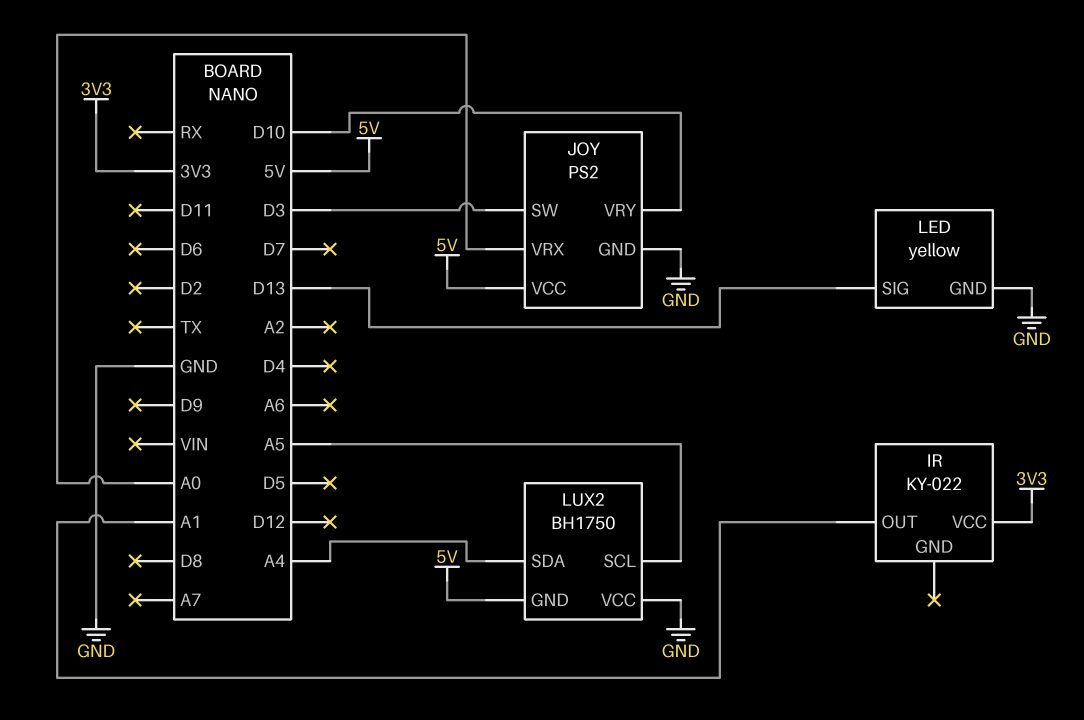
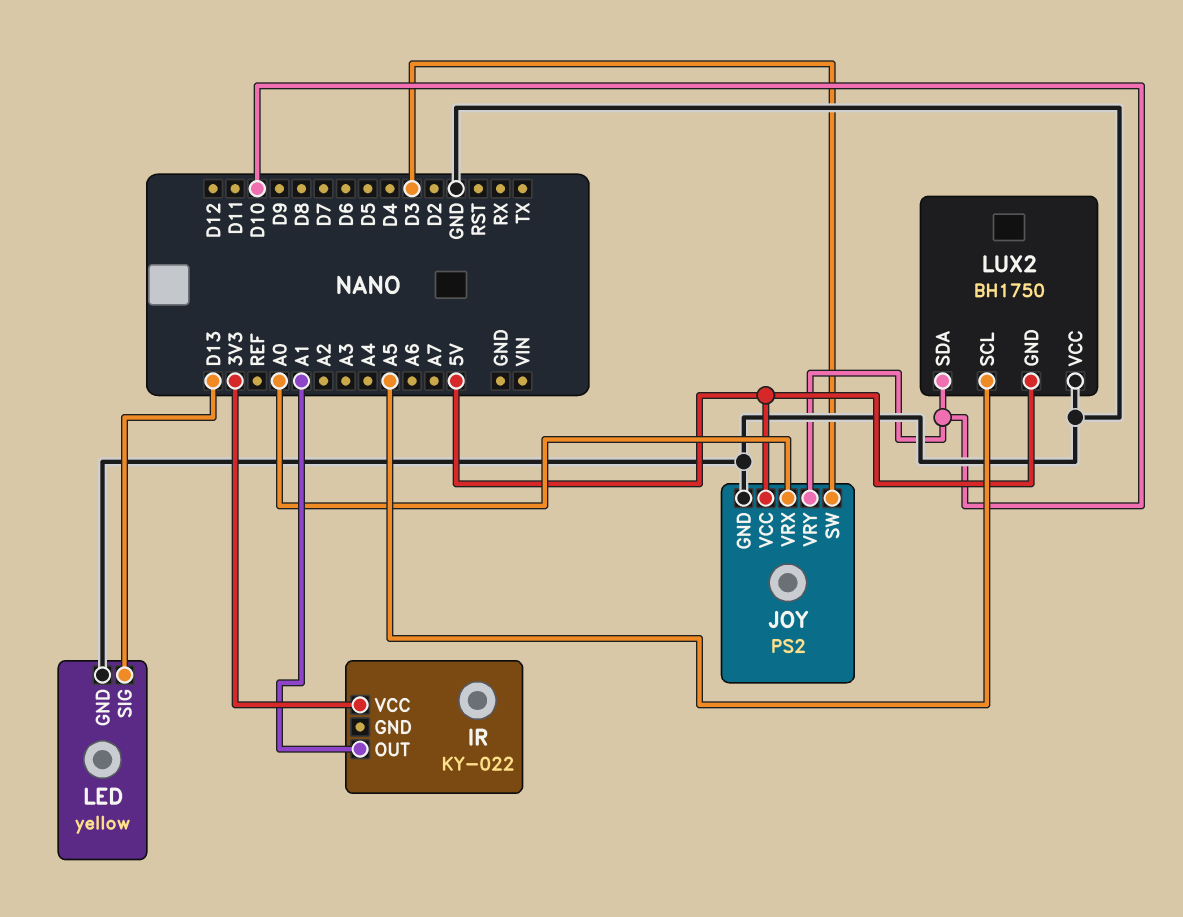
LUX2 pin SDA: A4 -> D10

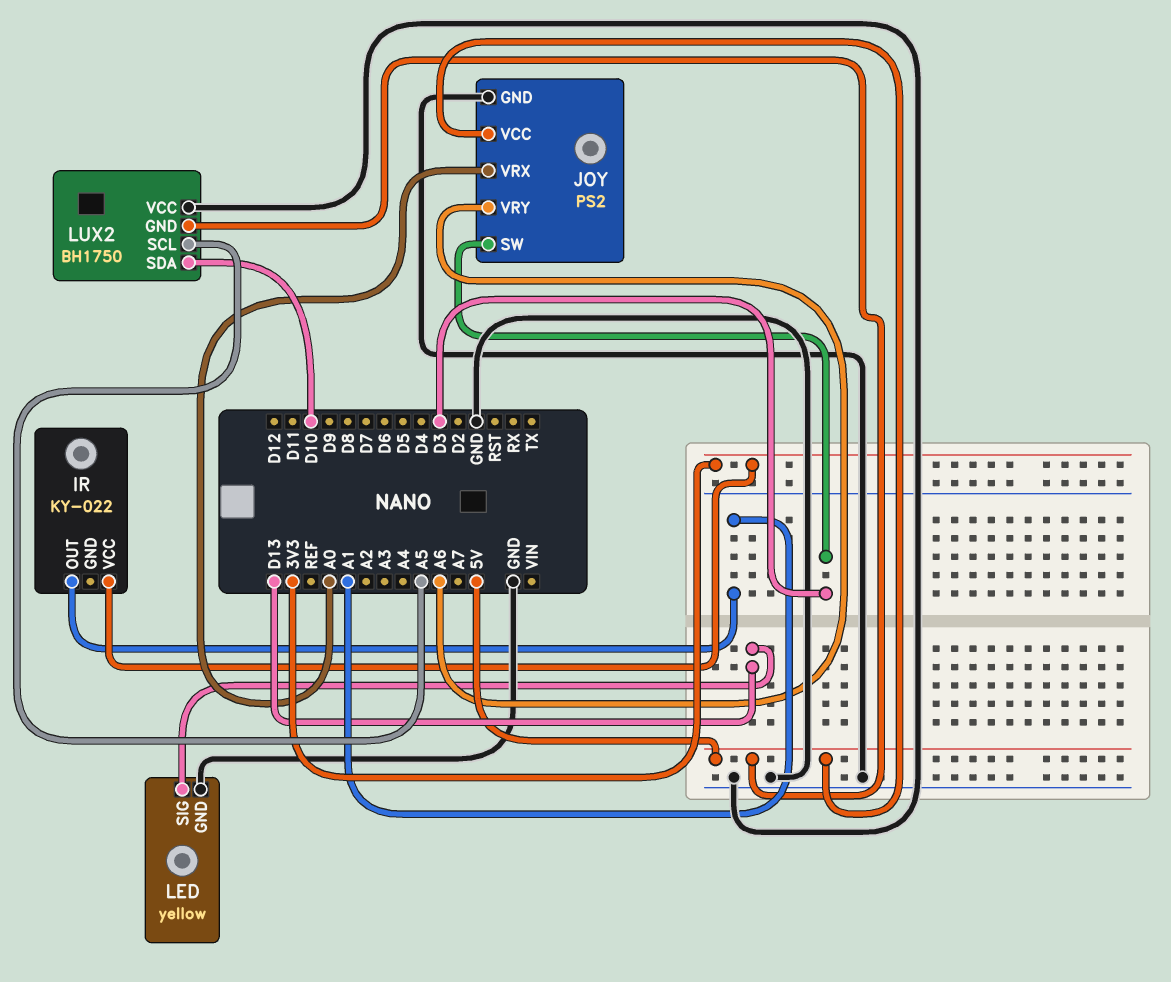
JOY pin VRY: D10 -> A6

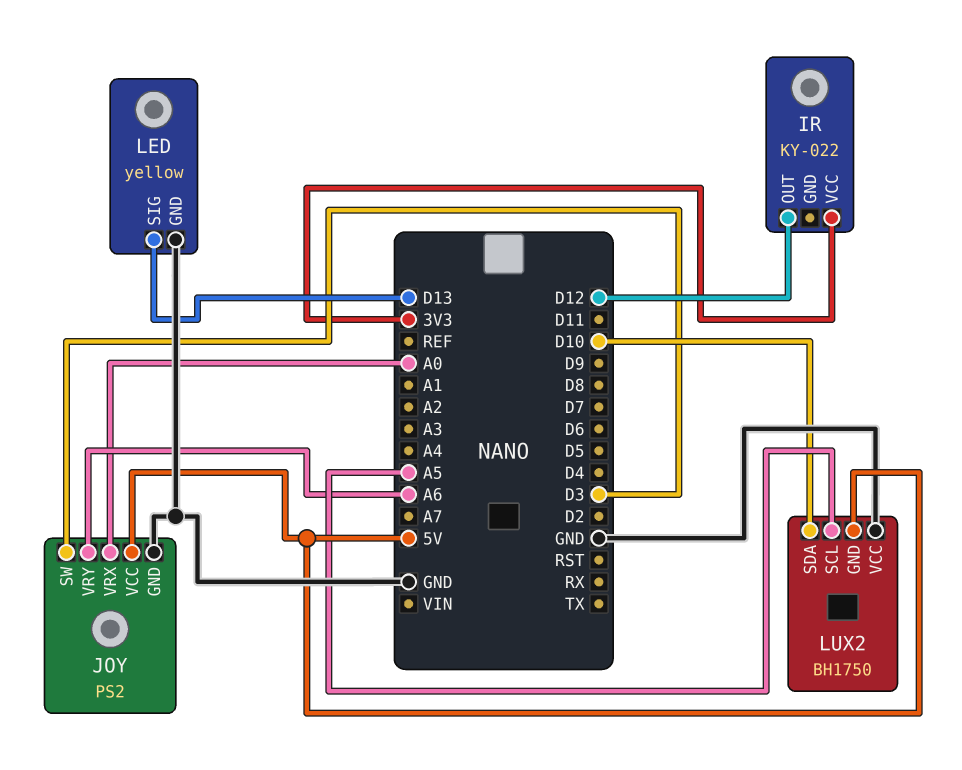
IR pin OUT: A1 -> D12

